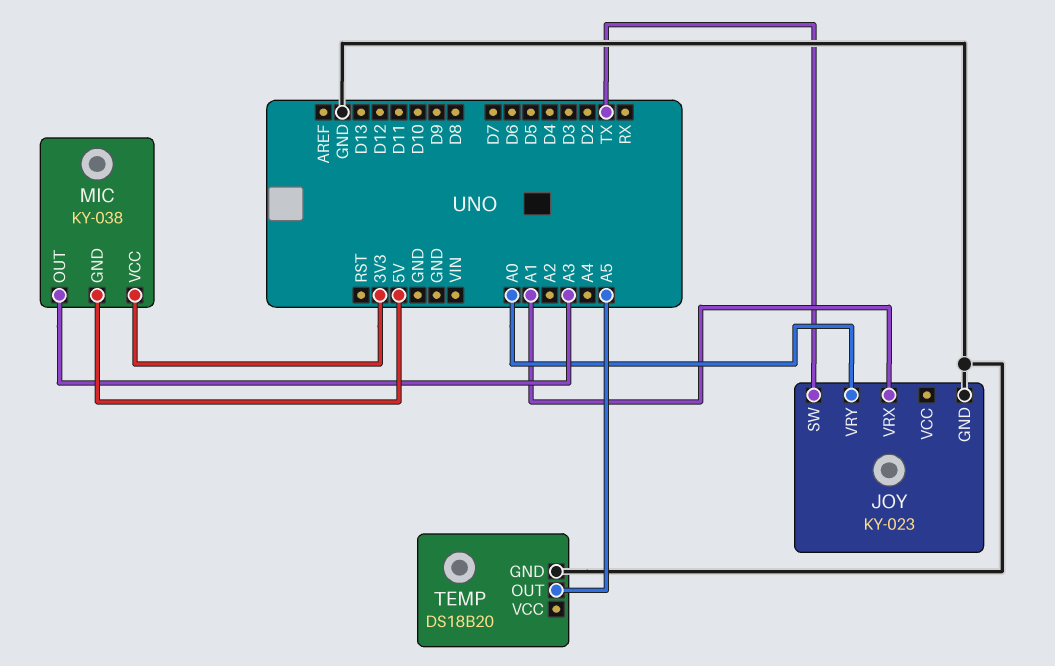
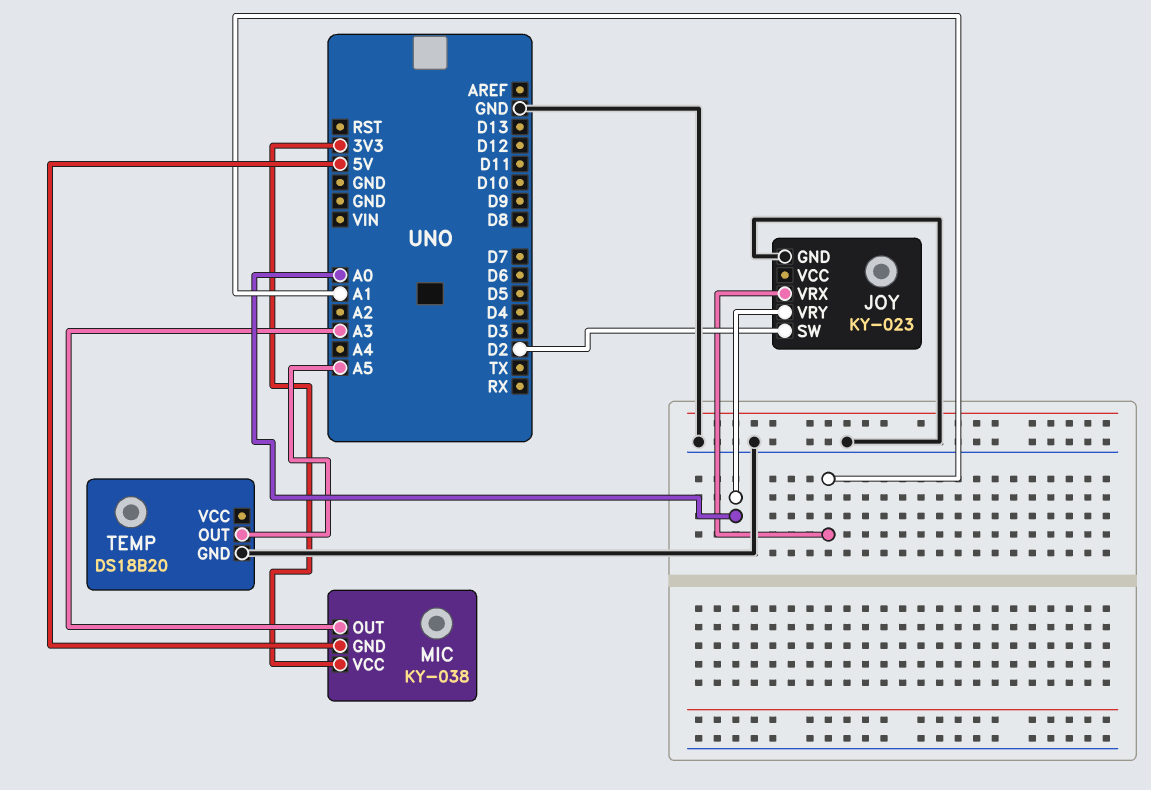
JOY pin SW: TX -> D2

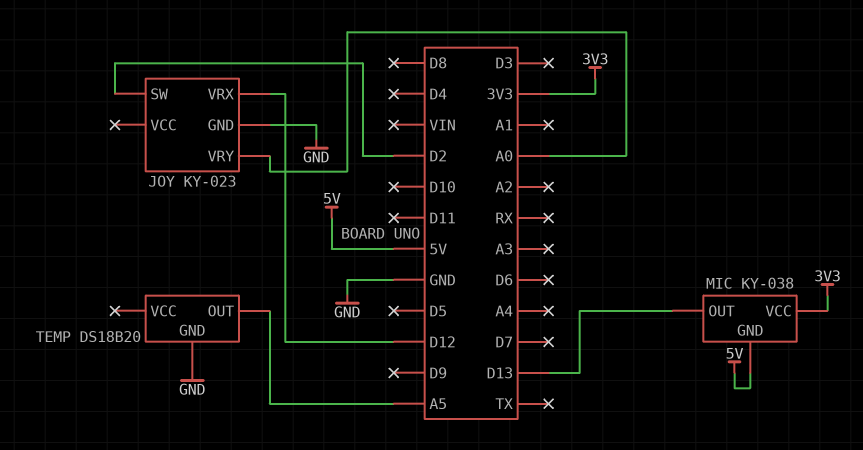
JOY pin VRX: A1 -> D12
MIC pin OUT: A3 -> D13

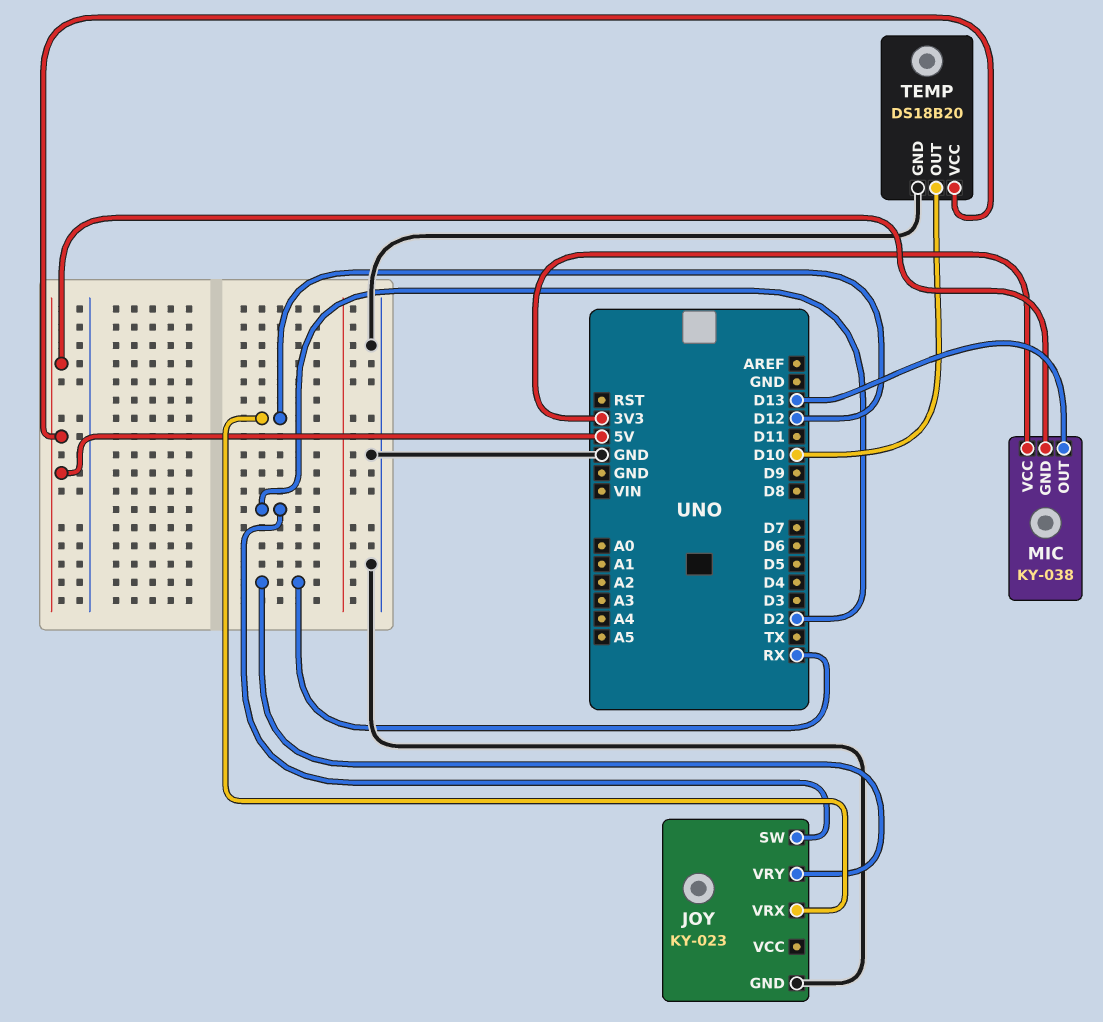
JOY pin VRY: A0 -> RX
TEMP pin OUT: A5 -> D10
TEMP pin VCC: none -> 5V

